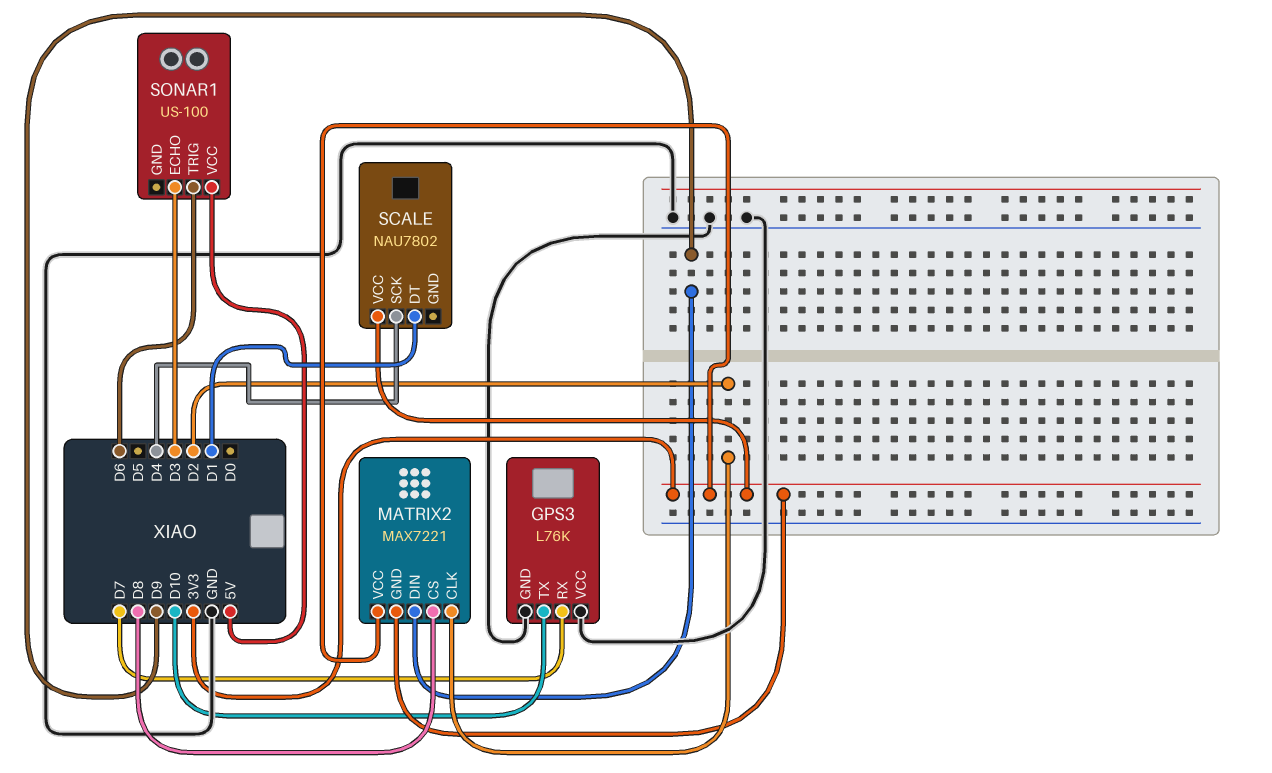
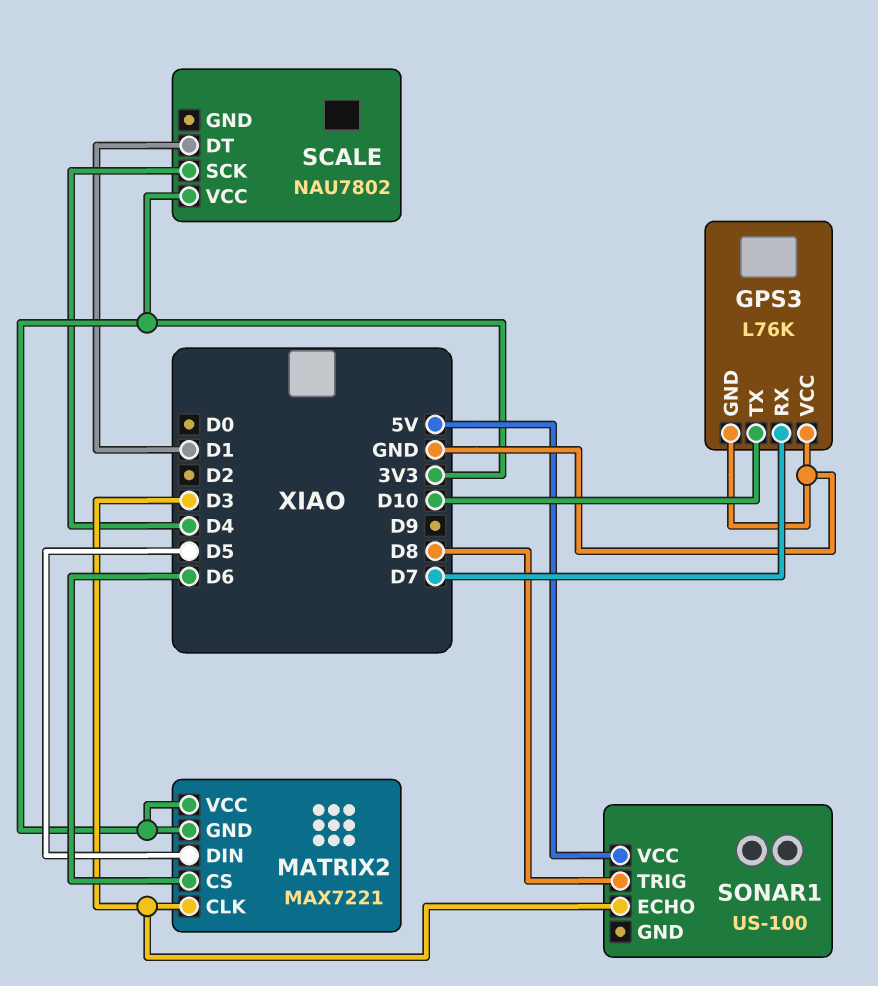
MATRIX2 pin CLK: D2 -> D3
MATRIX2 pin CS: D8 -> D6
MATRIX2 pin DIN: D9 -> D5
SONAR1 pin TRIG: D6 -> D8

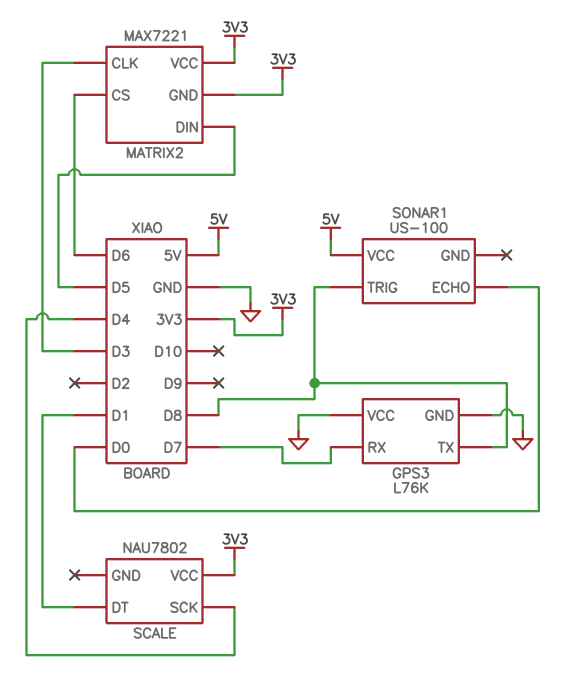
GPS3 pin TX: D10 -> D8
SONAR1 pin ECHO: D3 -> D0

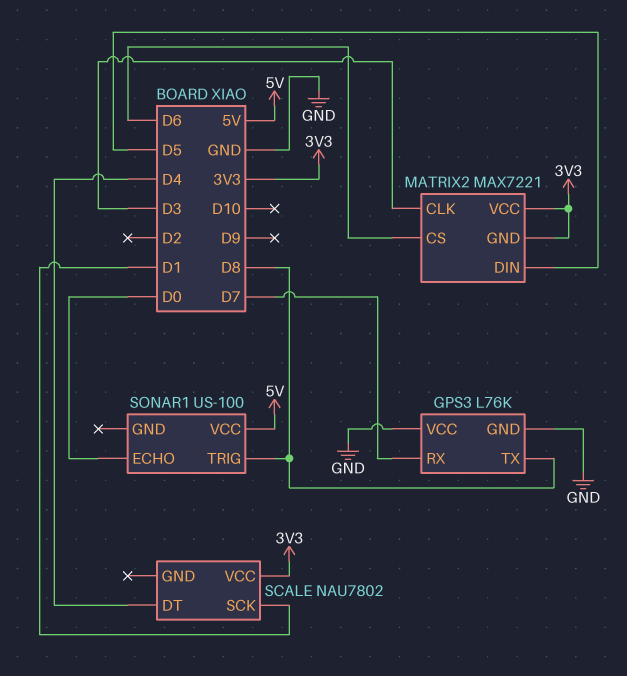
SCALE pin DT: D1 -> D4
SCALE pin SCK: D4 -> D1

